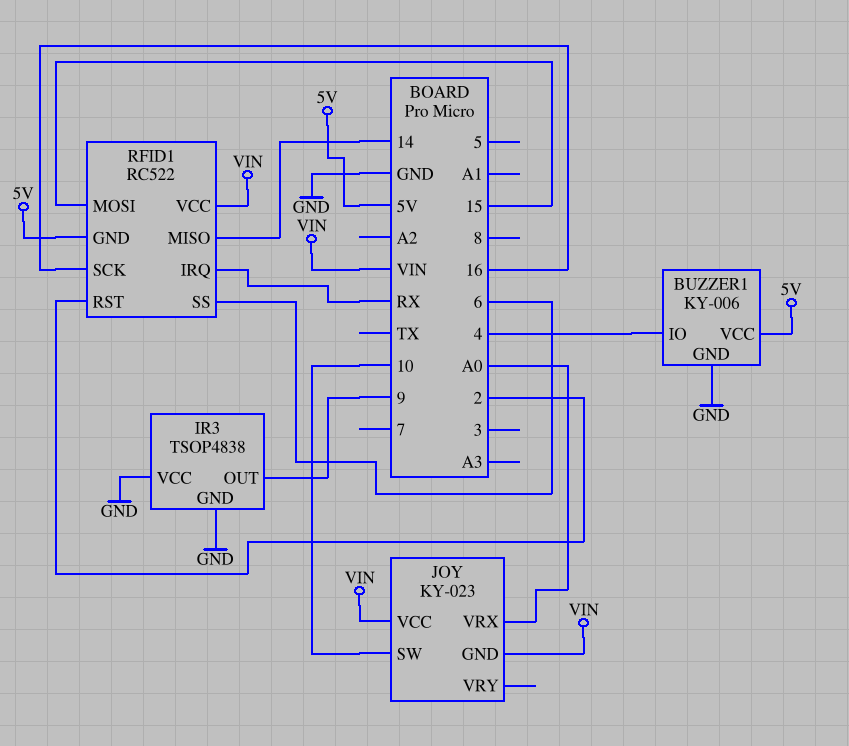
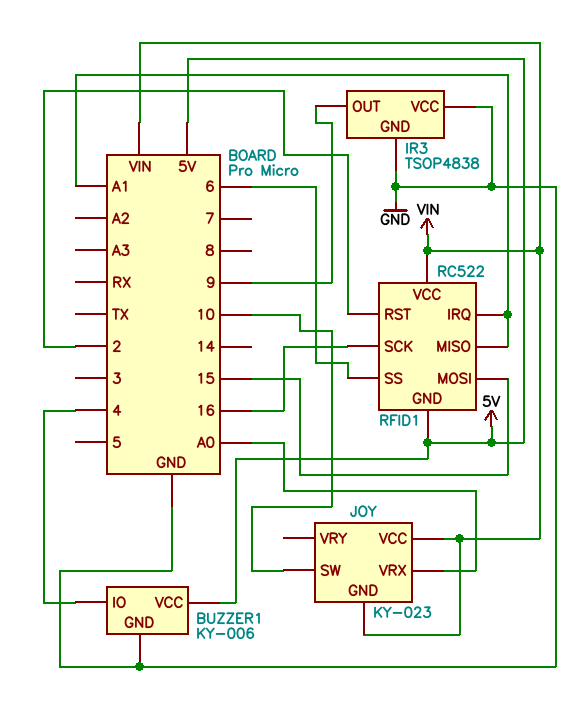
RFID1 pin IRQ: RX -> A1
RFID1 pin MISO: 14 -> A1

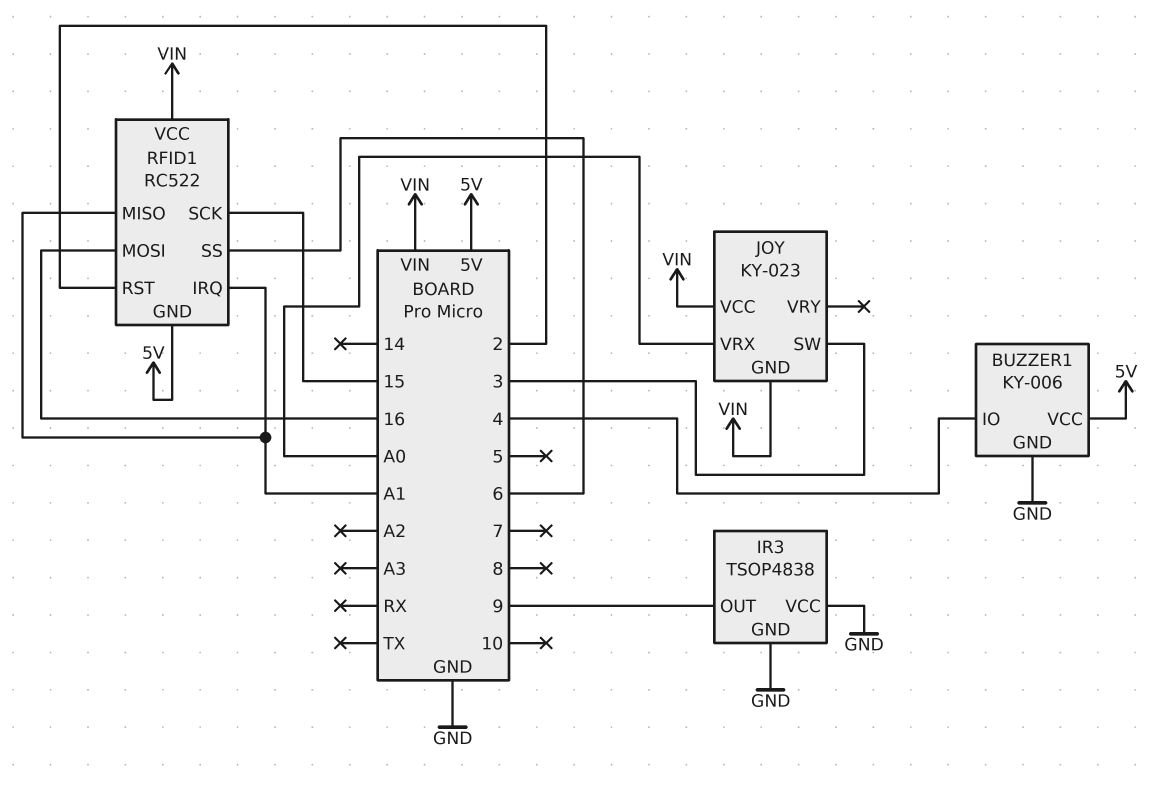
JOY pin SW: 10 -> 3
RFID1 pin MOSI: 15 -> 16
RFID1 pin SCK: 16 -> 15

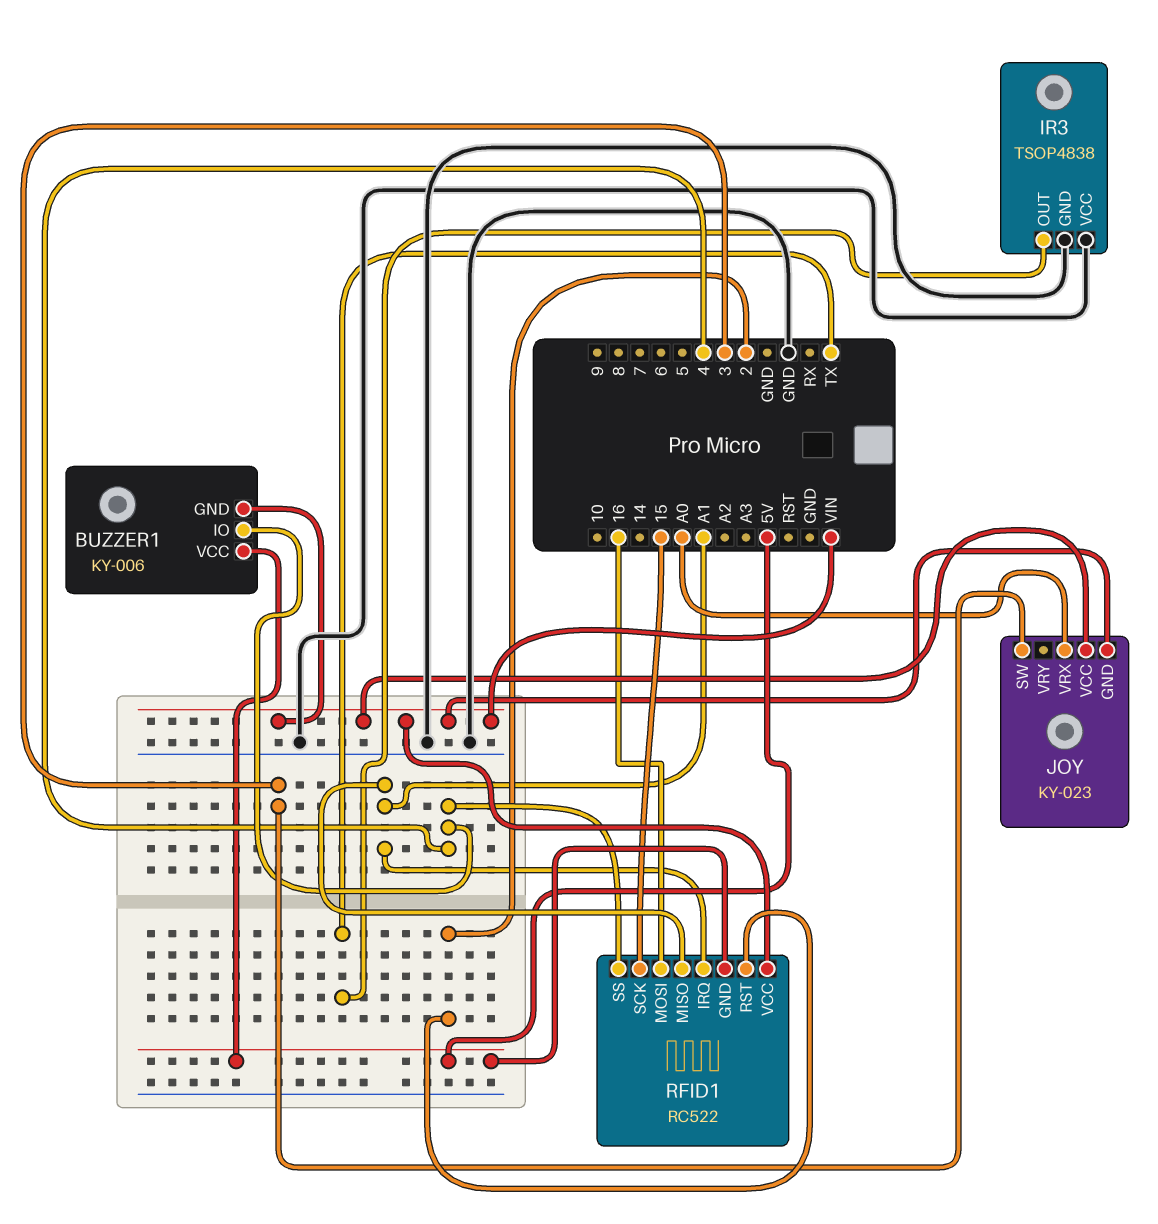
BUZZER1 pin GND: GND -> VIN
IR3 pin OUT: 9 -> TX
RFID1 pin SS: 6 -> 4

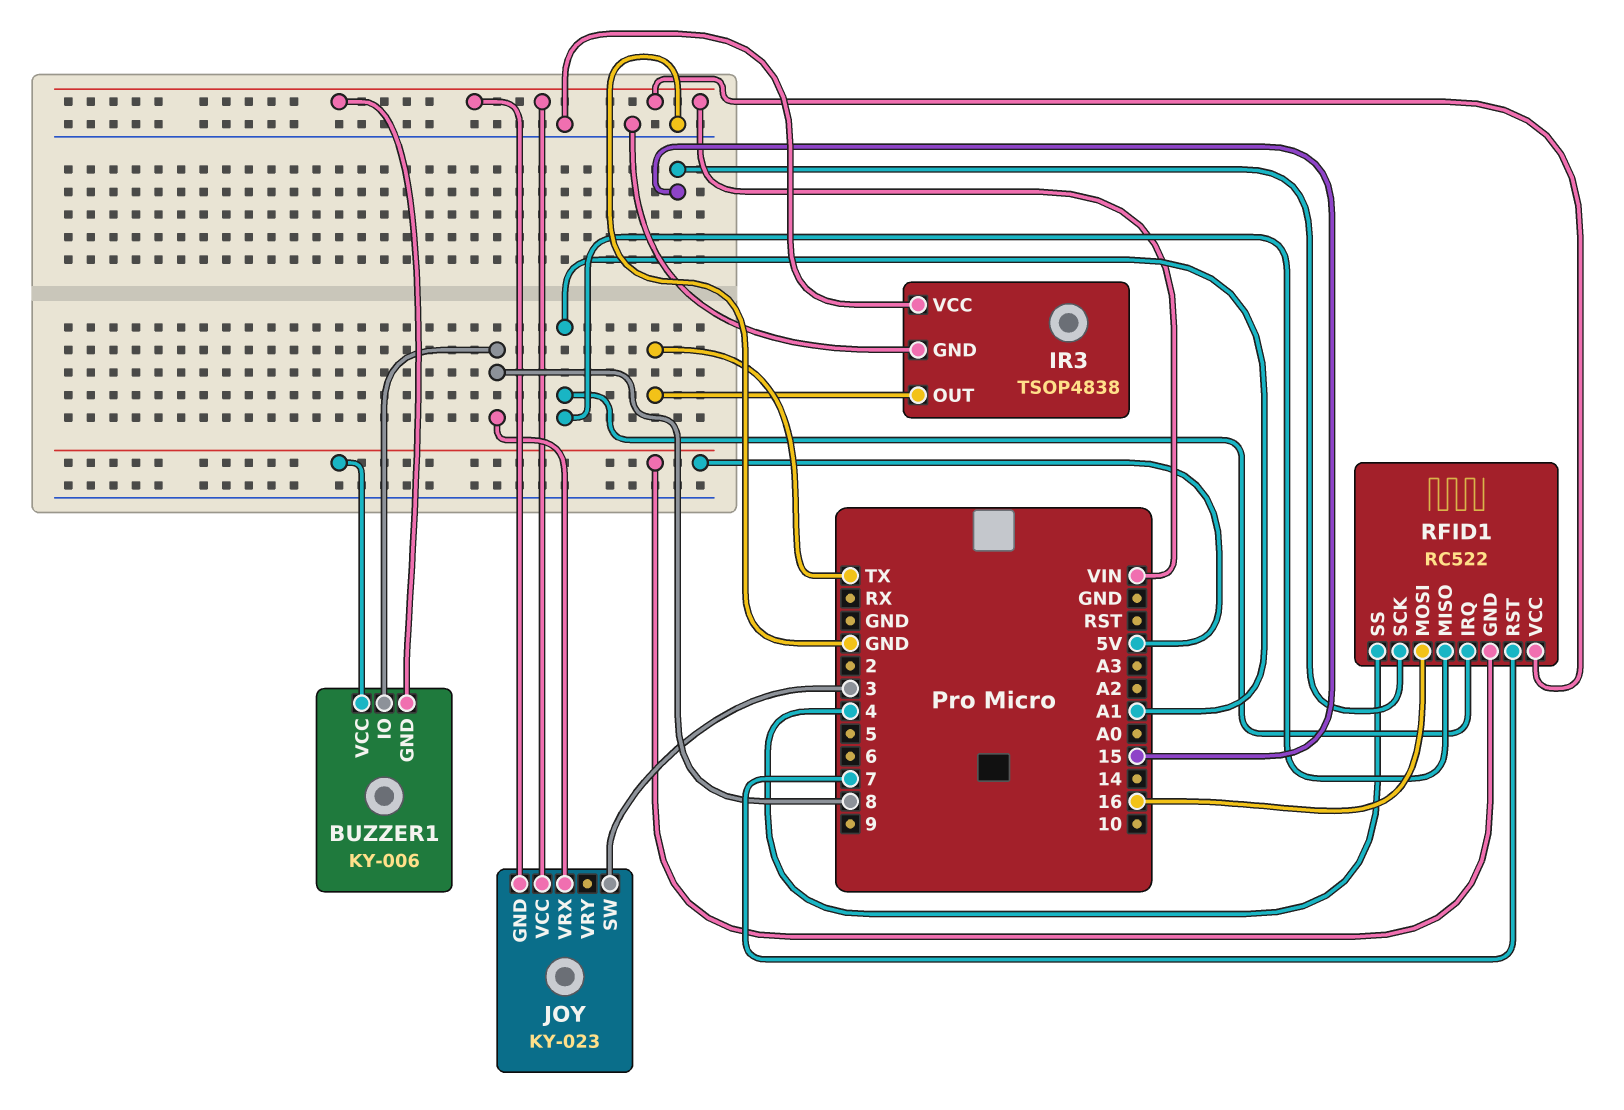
BUZZER1 pin IO: 4 -> 8
JOY pin VRX: A0 -> 8
RFID1 pin RST: 2 -> 7

